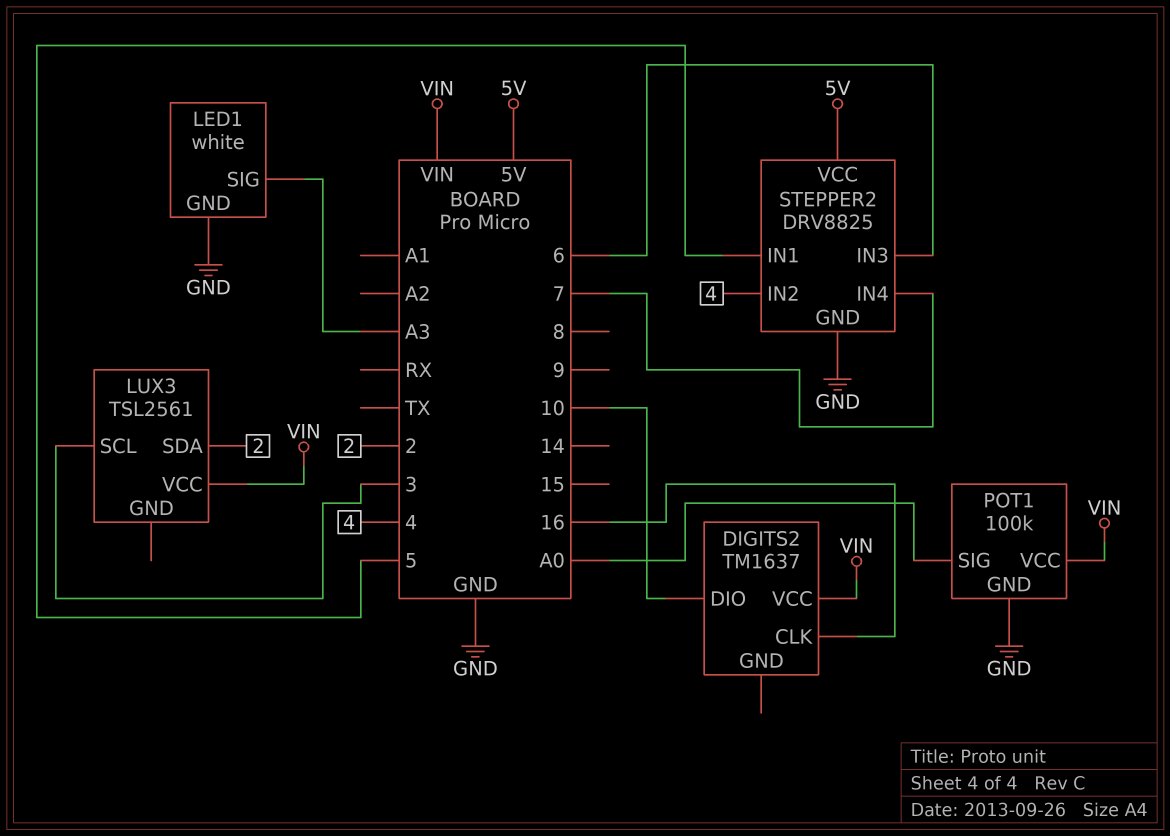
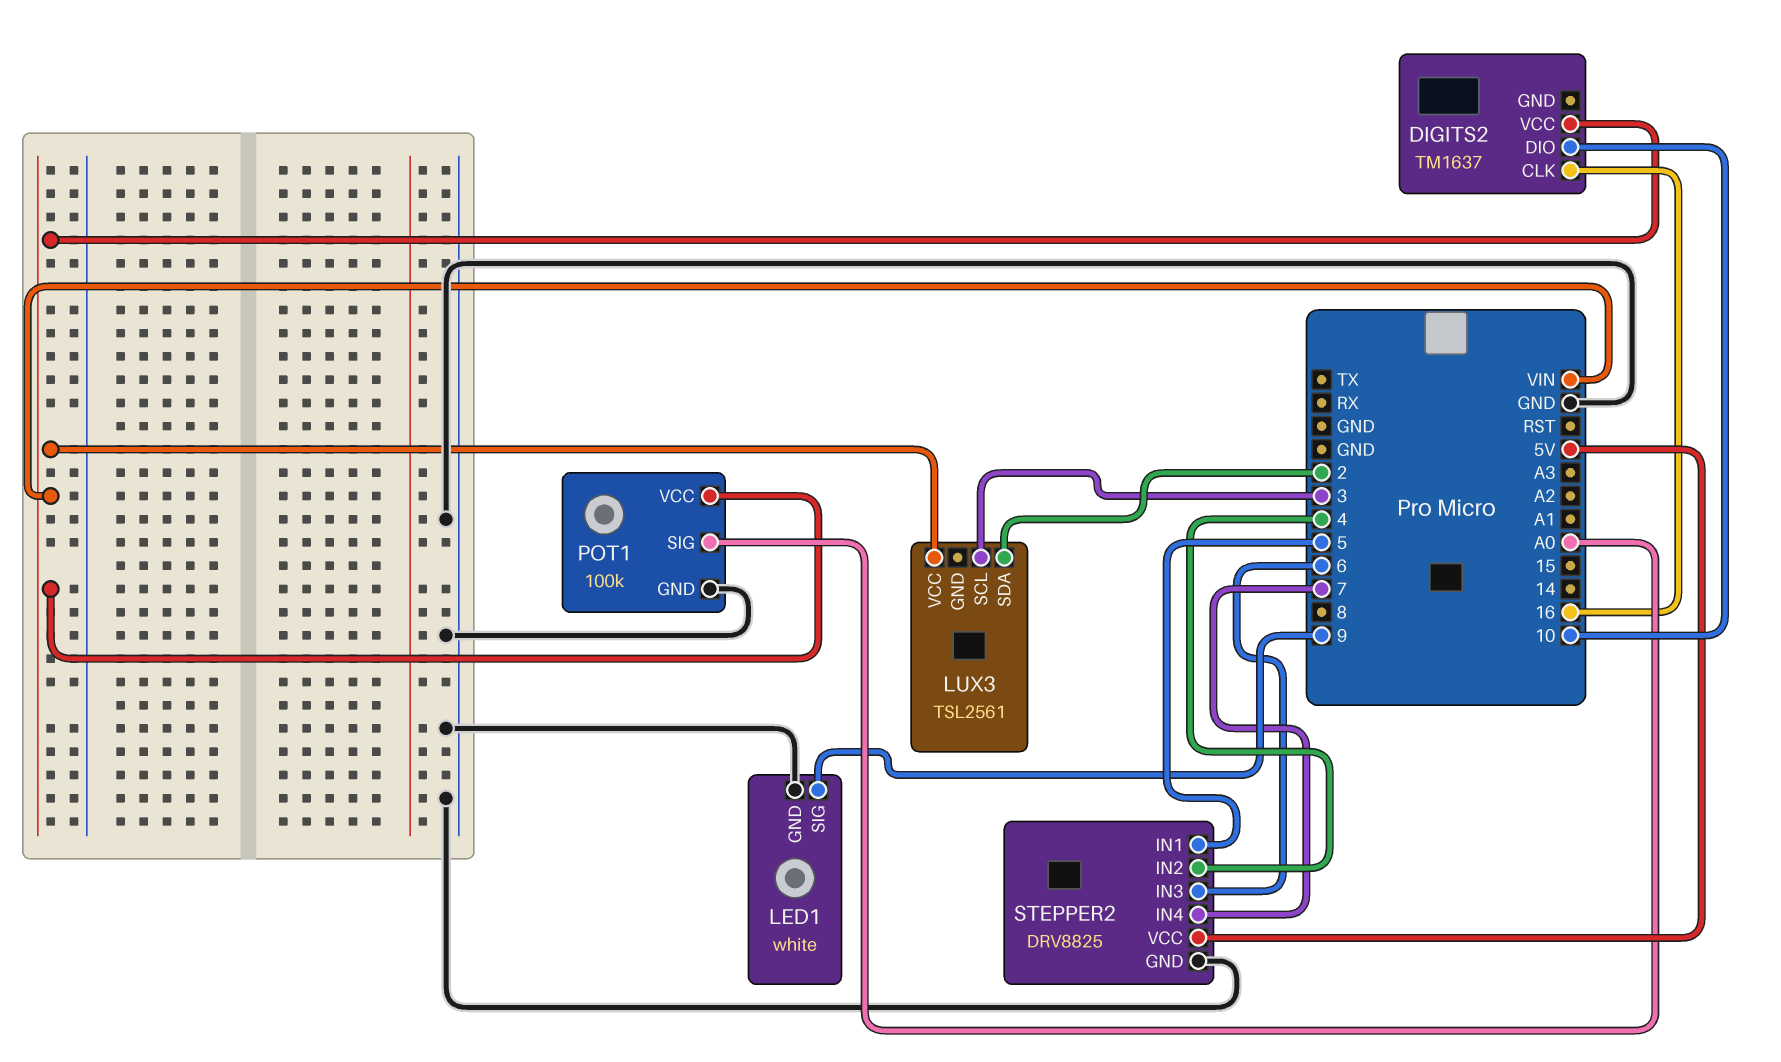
LED1 pin SIG: A3 -> 9

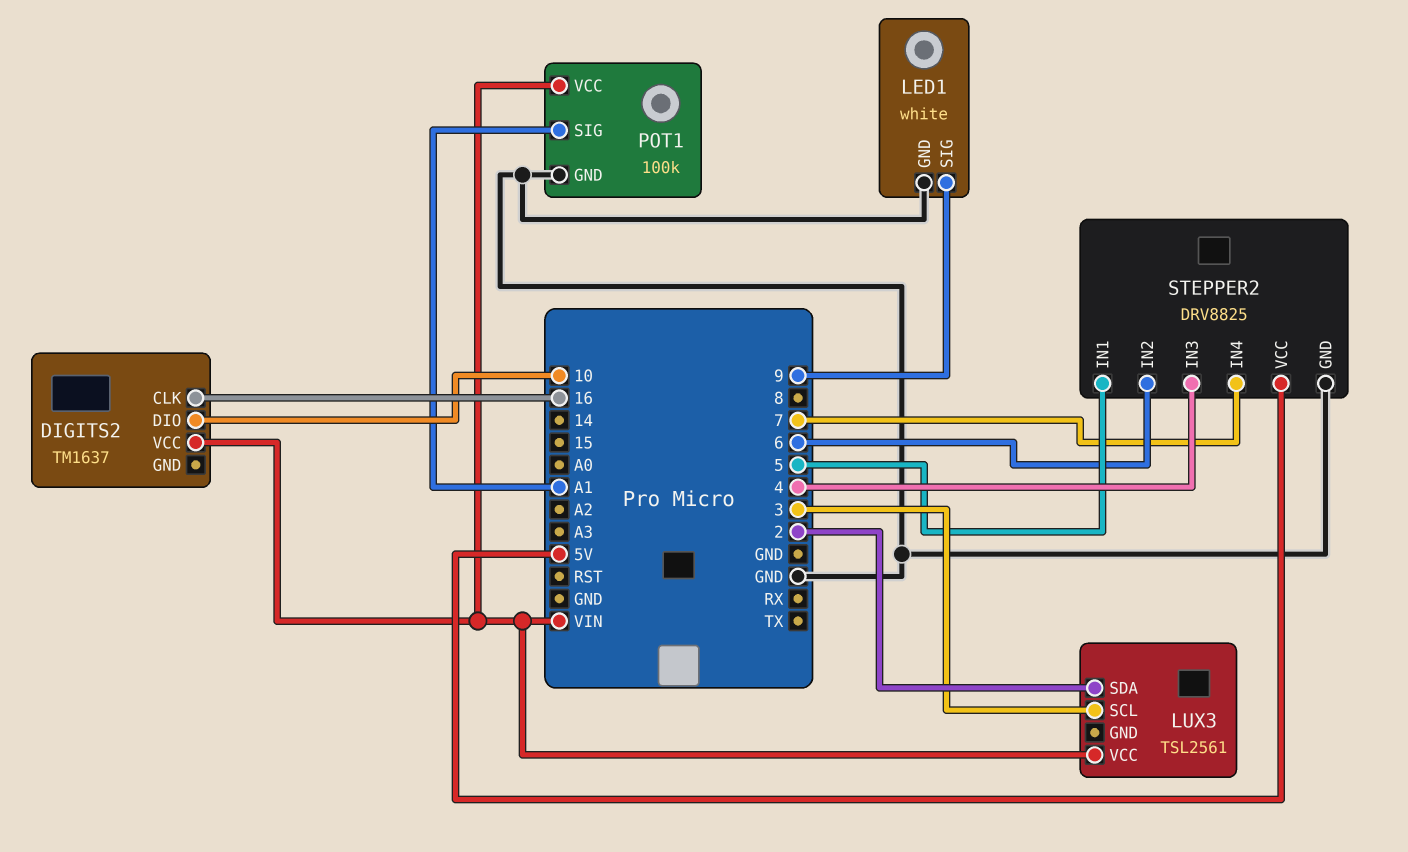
POT1 pin SIG: A0 -> A1
STEPPER2 pin IN2: 4 -> 6
STEPPER2 pin IN3: 6 -> 4

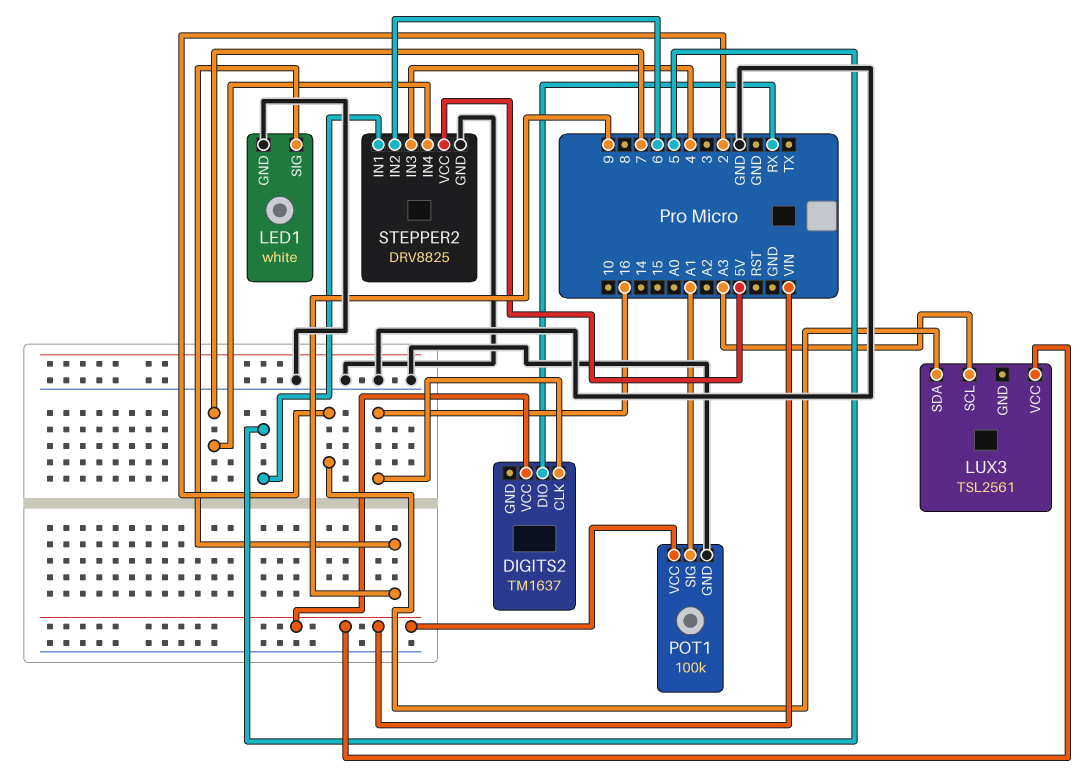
DIGITS2 pin DIO: 10 -> RX
LUX3 pin SCL: 3 -> A3

